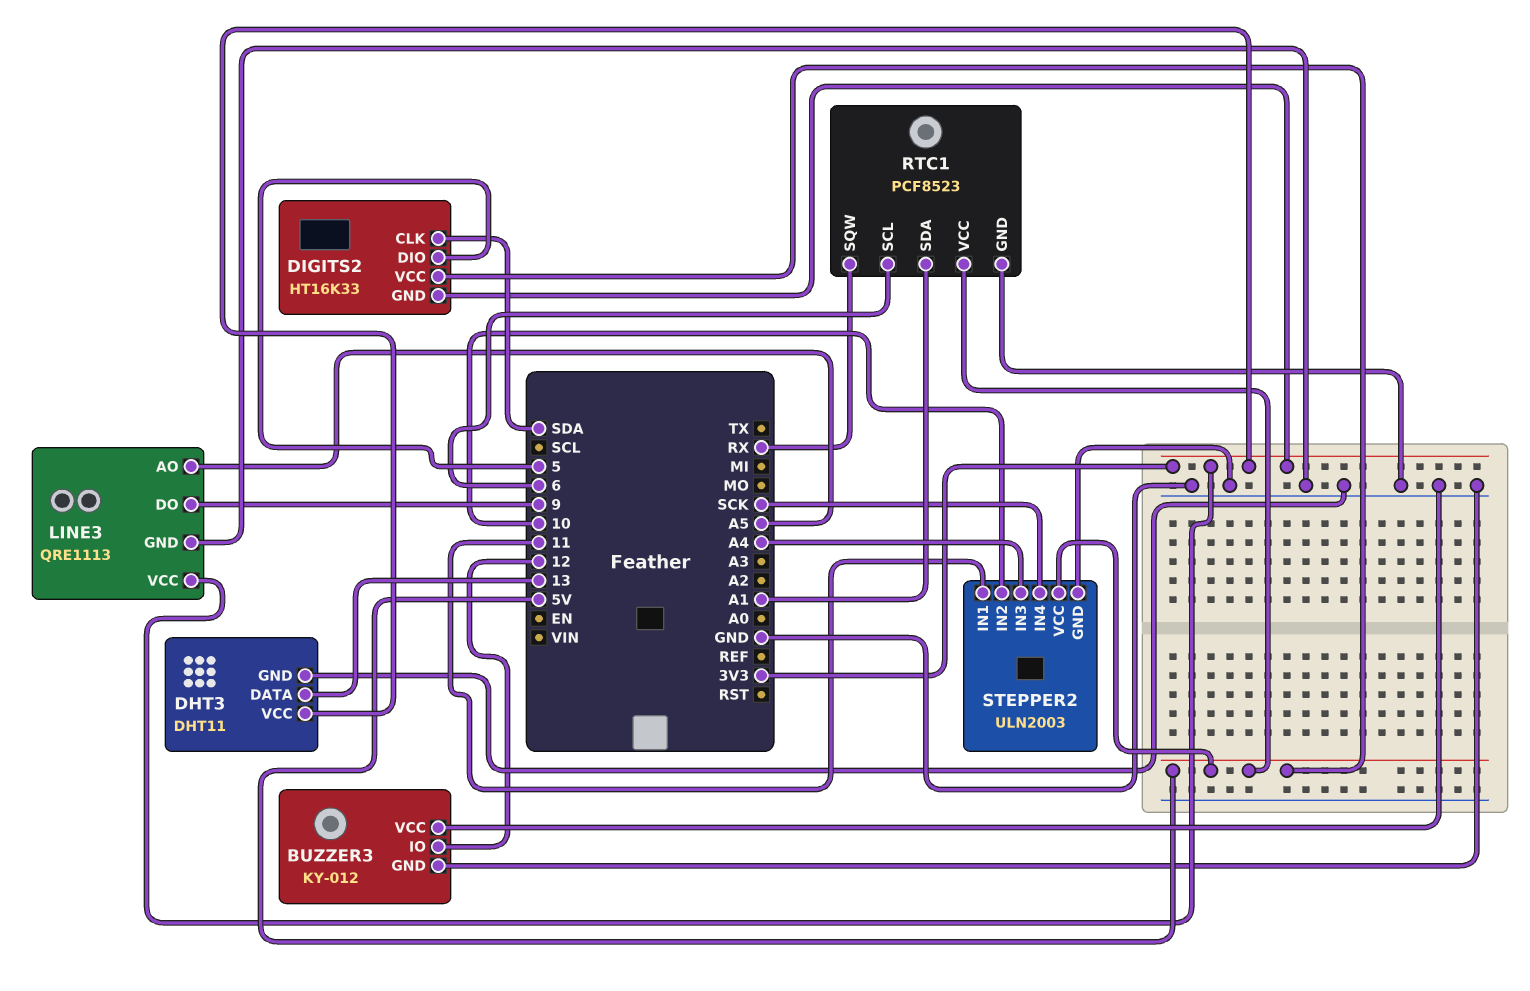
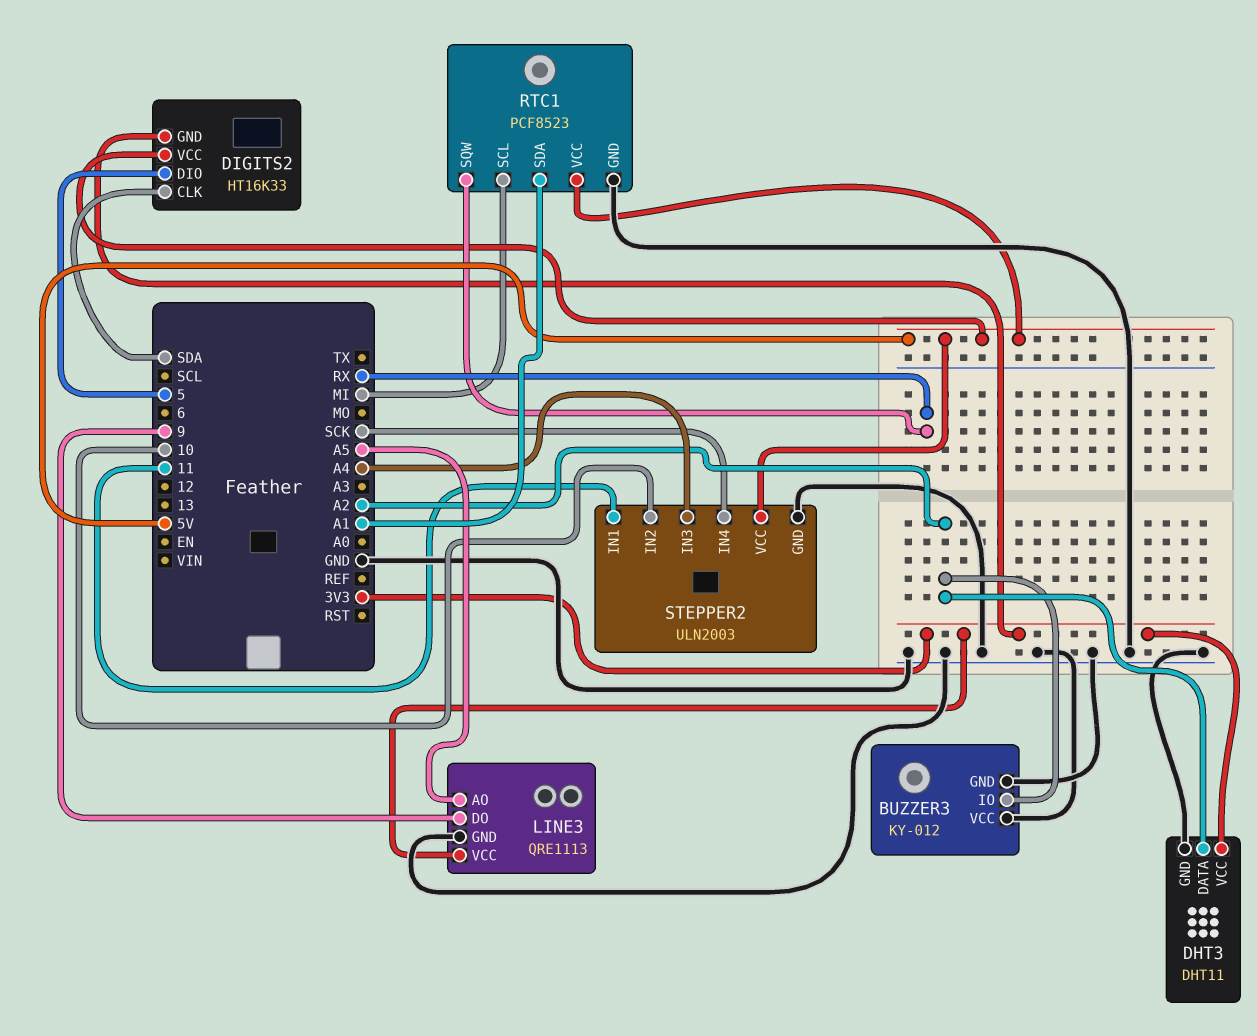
BUZZER3 pin IO: 12 -> A2
DHT3 pin DATA: 13 -> A2
RTC1 pin SCL: 6 -> MI

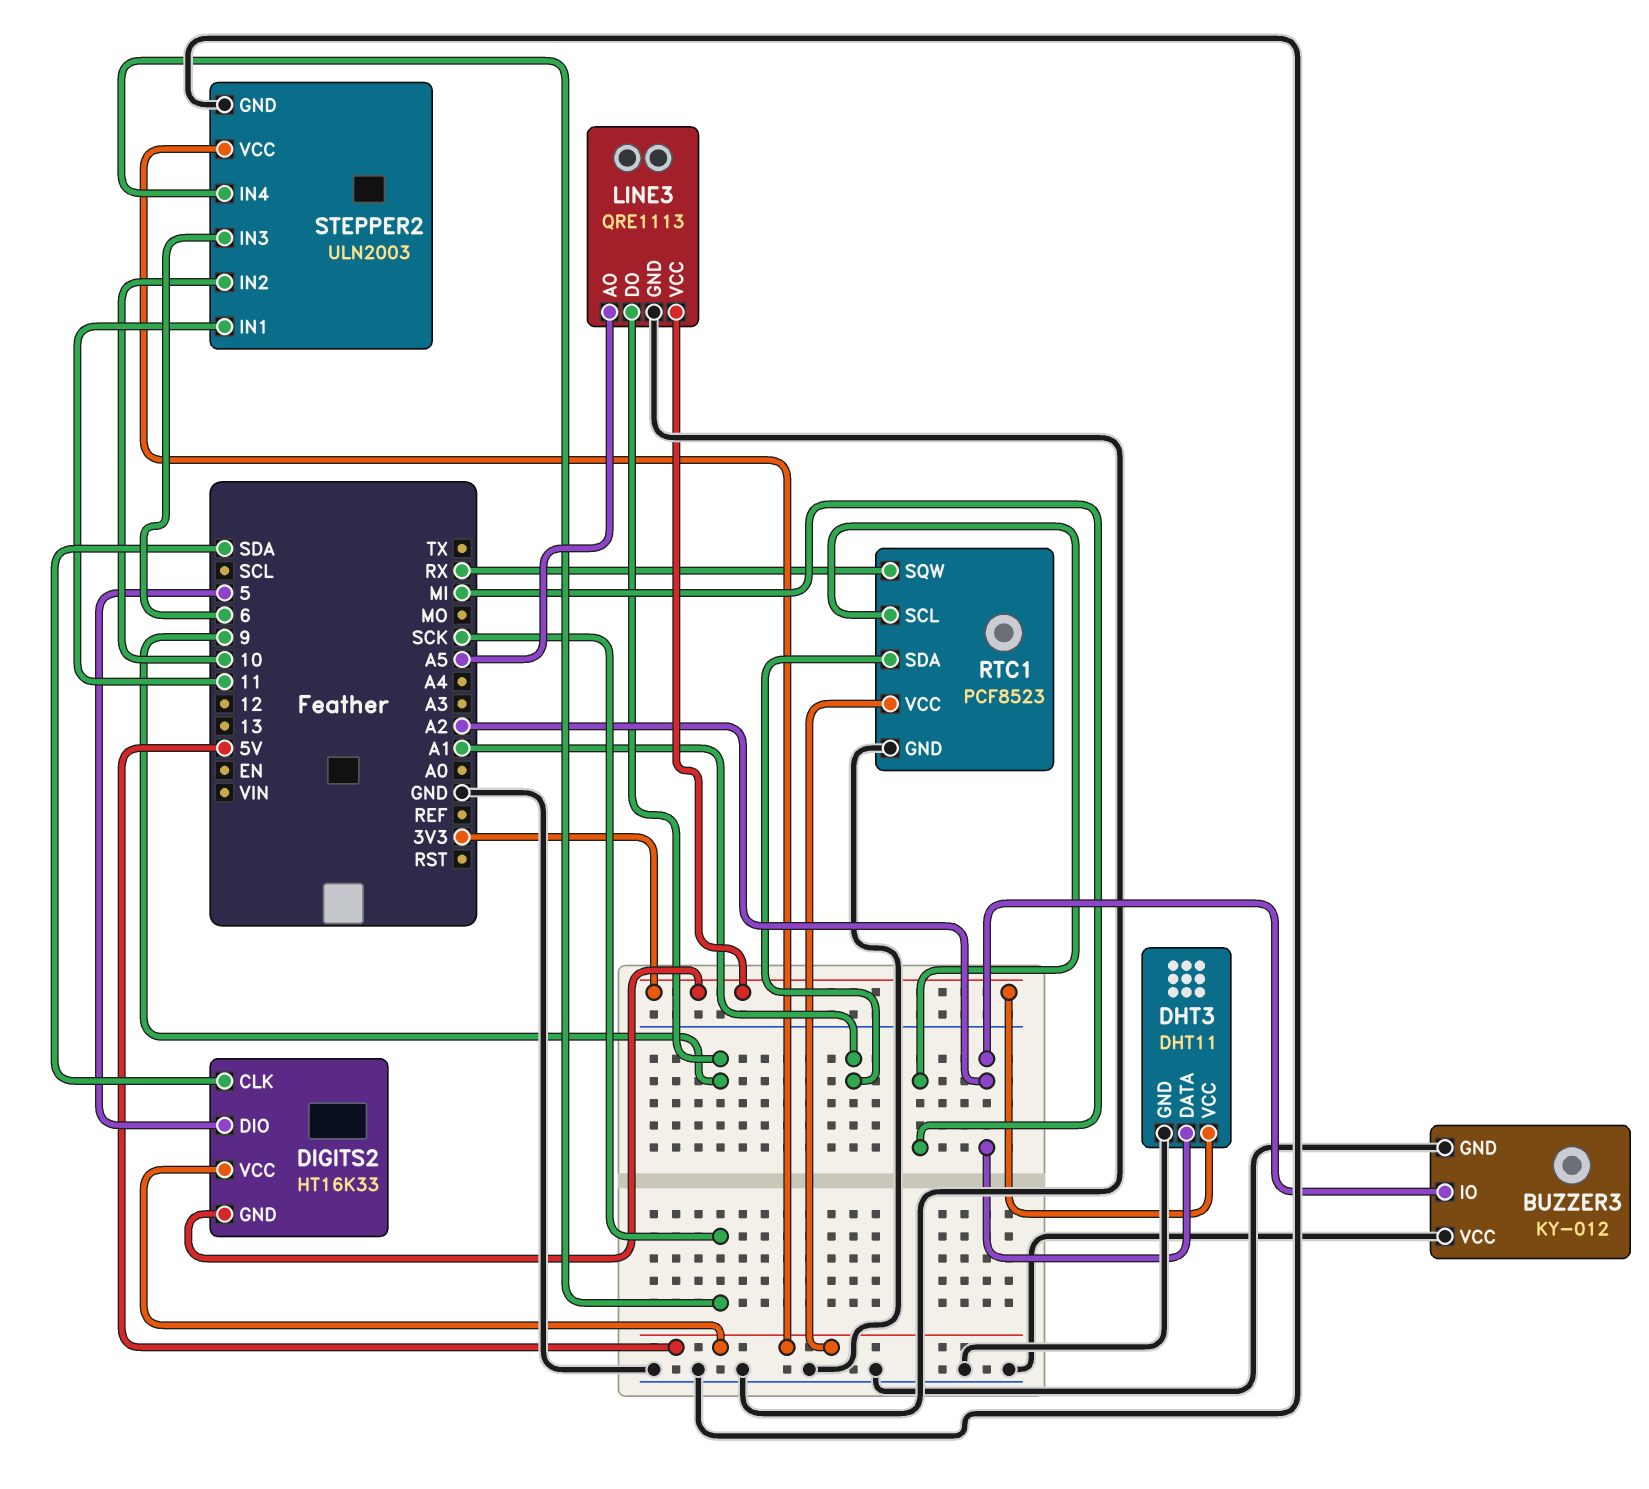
STEPPER2 pin IN3: A4 -> 6

